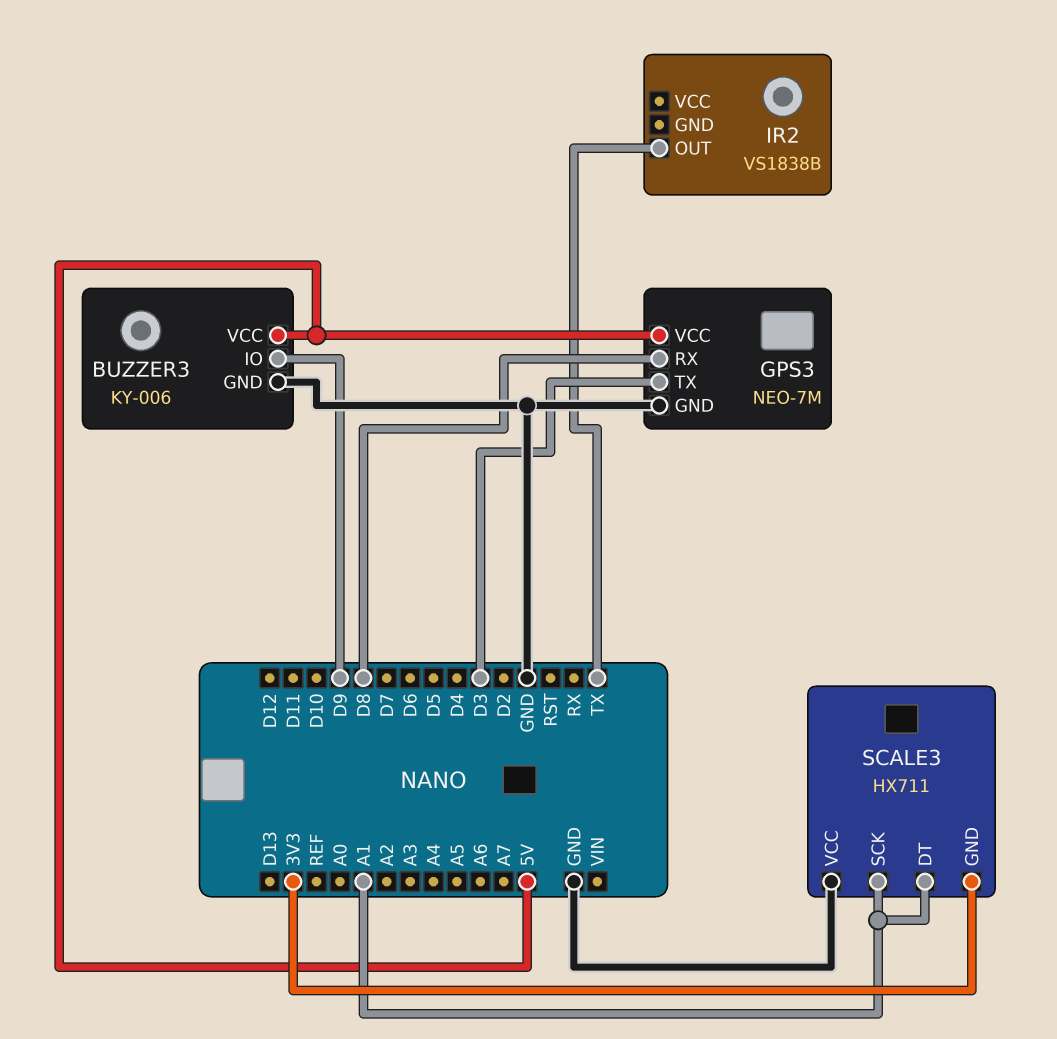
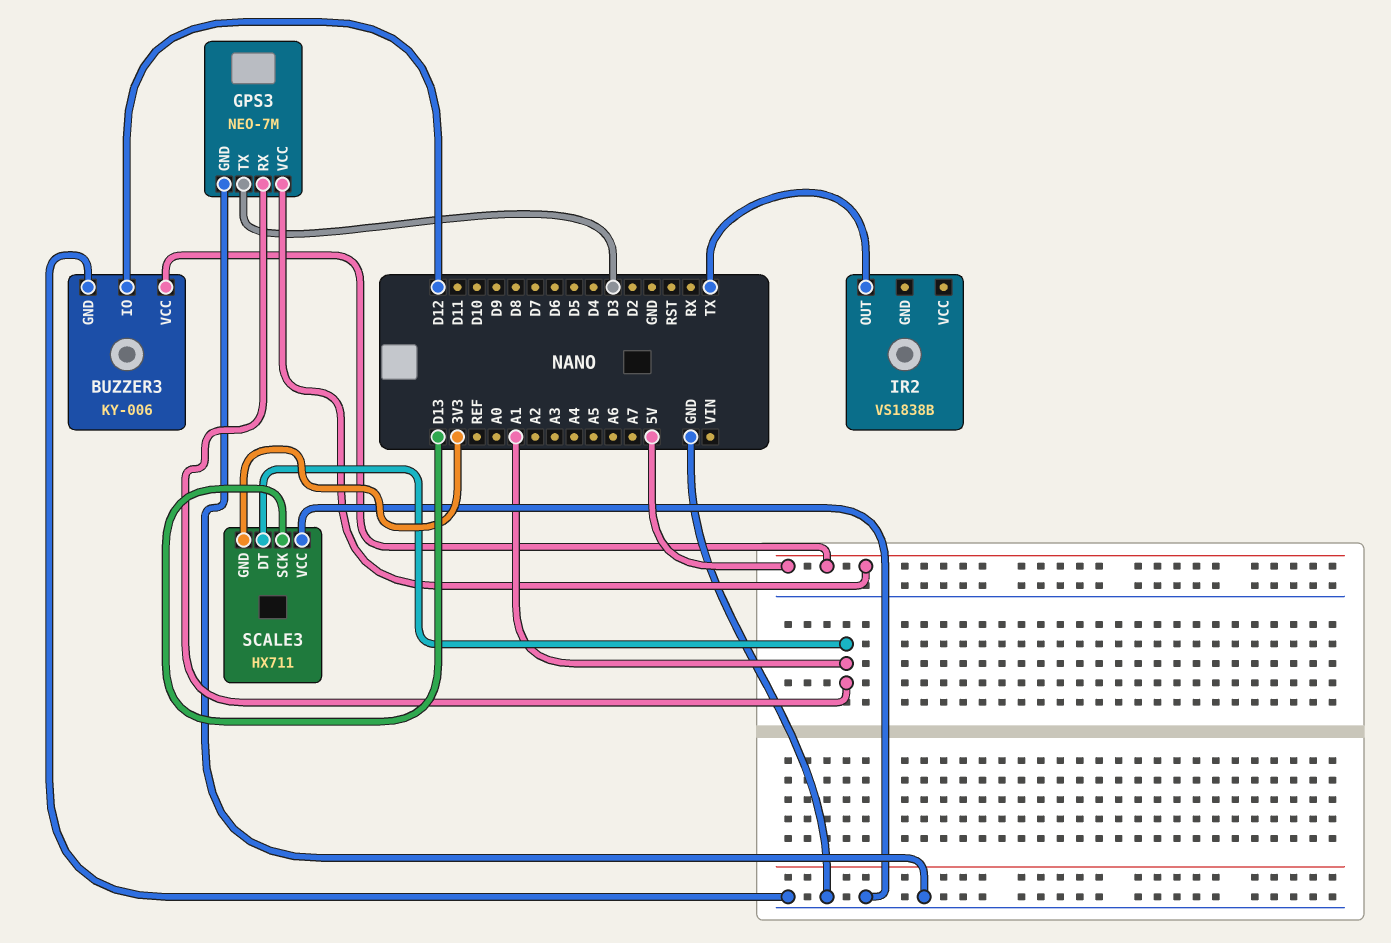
BUZZER3 pin IO: D9 -> D12
GPS3 pin RX: D8 -> A1
SCALE3 pin SCK: A1 -> D13

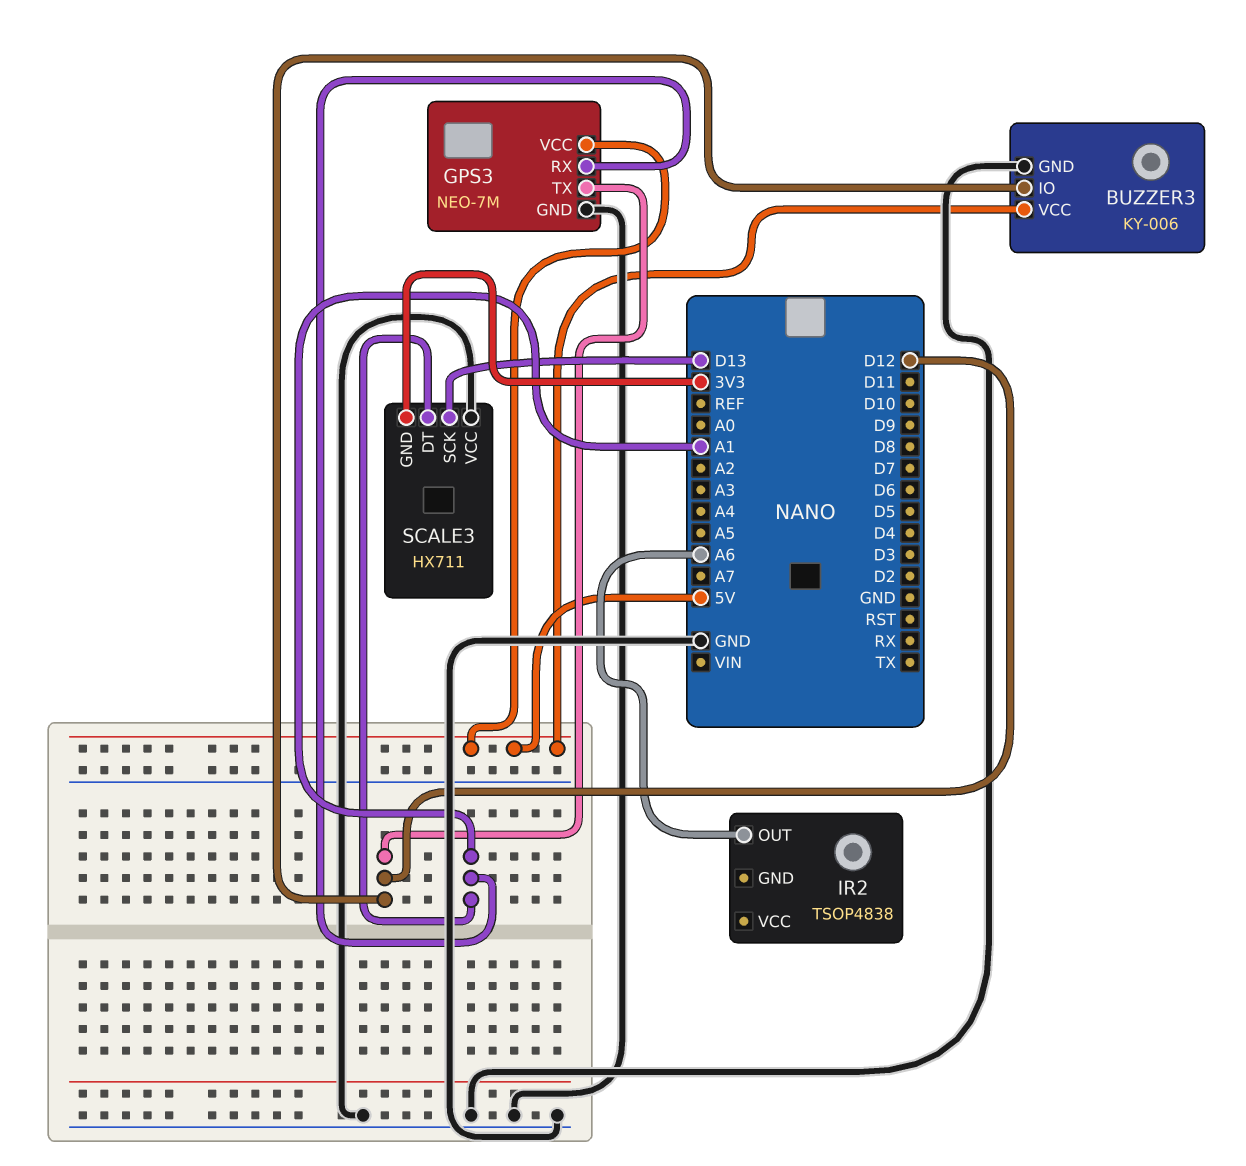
GPS3 pin TX: D3 -> D12
IR2: VS1838B -> TSOP4838
IR2 pin OUT: TX -> A6

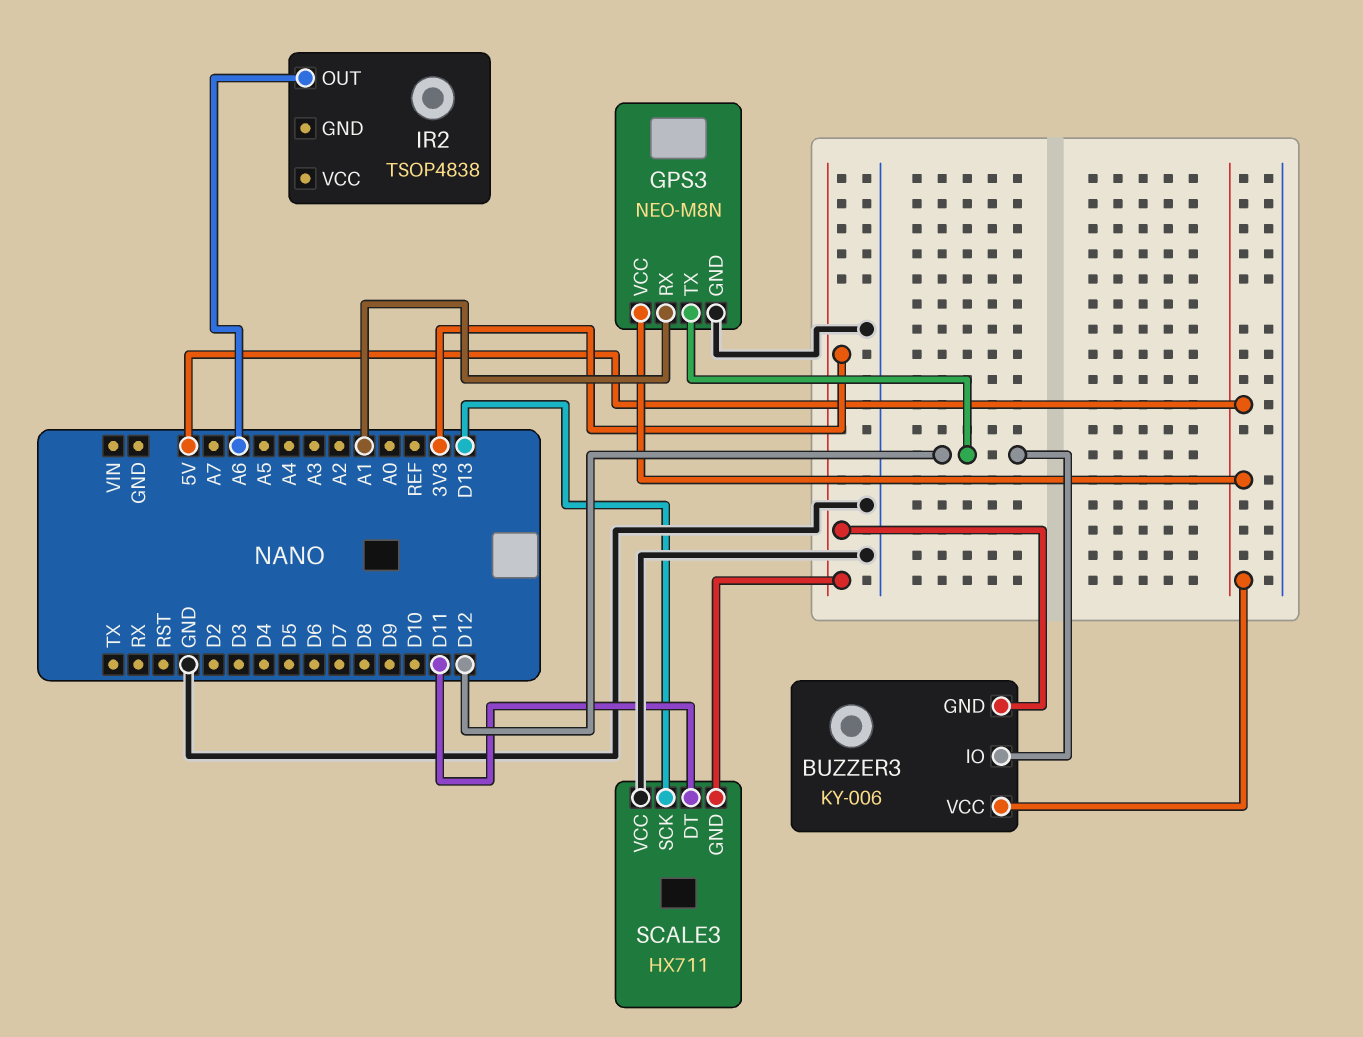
BUZZER3 pin GND: GND -> 3V3
GPS3: NEO-7M -> NEO-M8N
SCALE3 pin DT: A1 -> D11

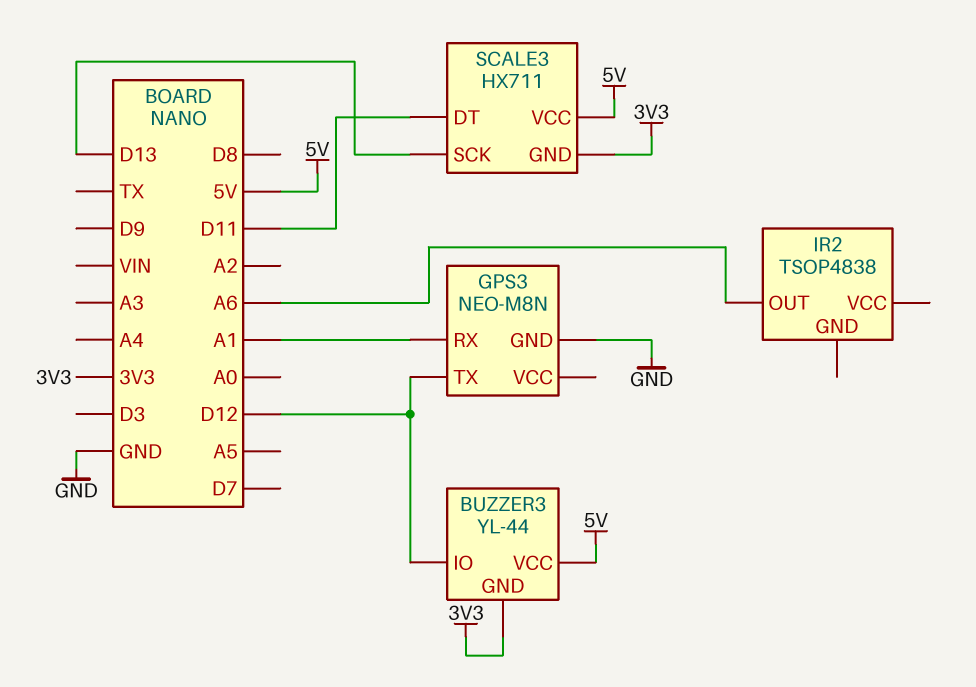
BUZZER3: KY-006 -> YL-44
GPS3 pin VCC: 5V -> none
SCALE3 pin VCC: GND -> 5V

